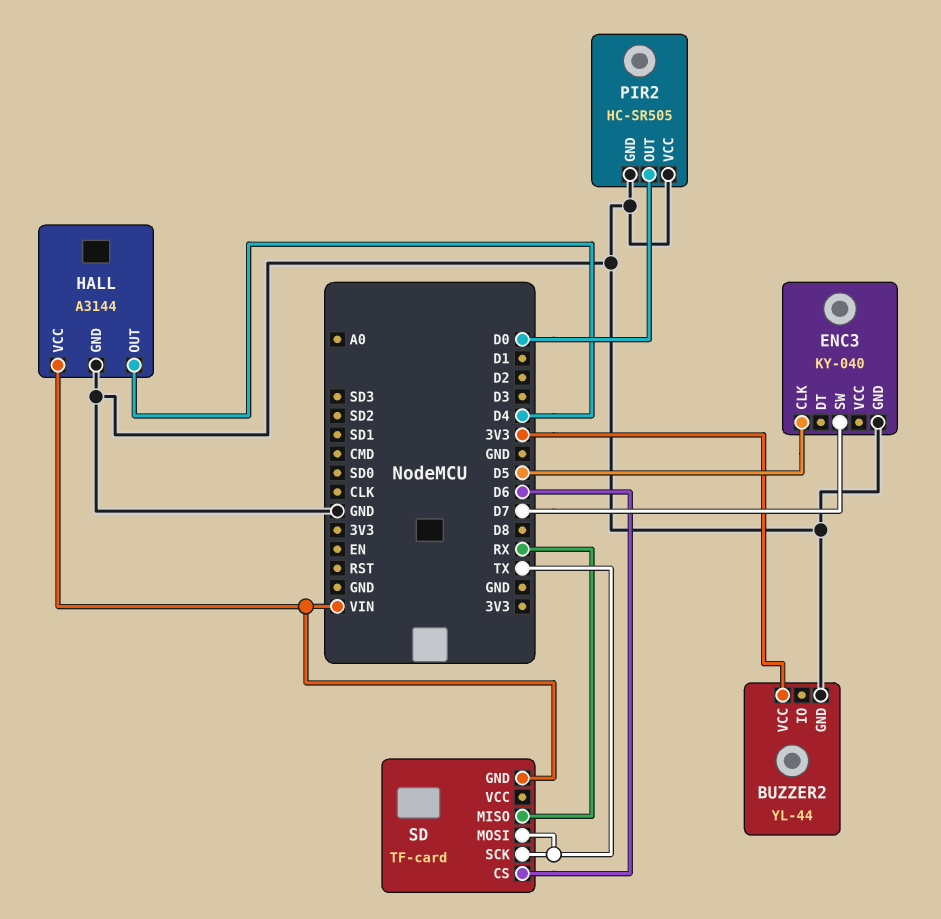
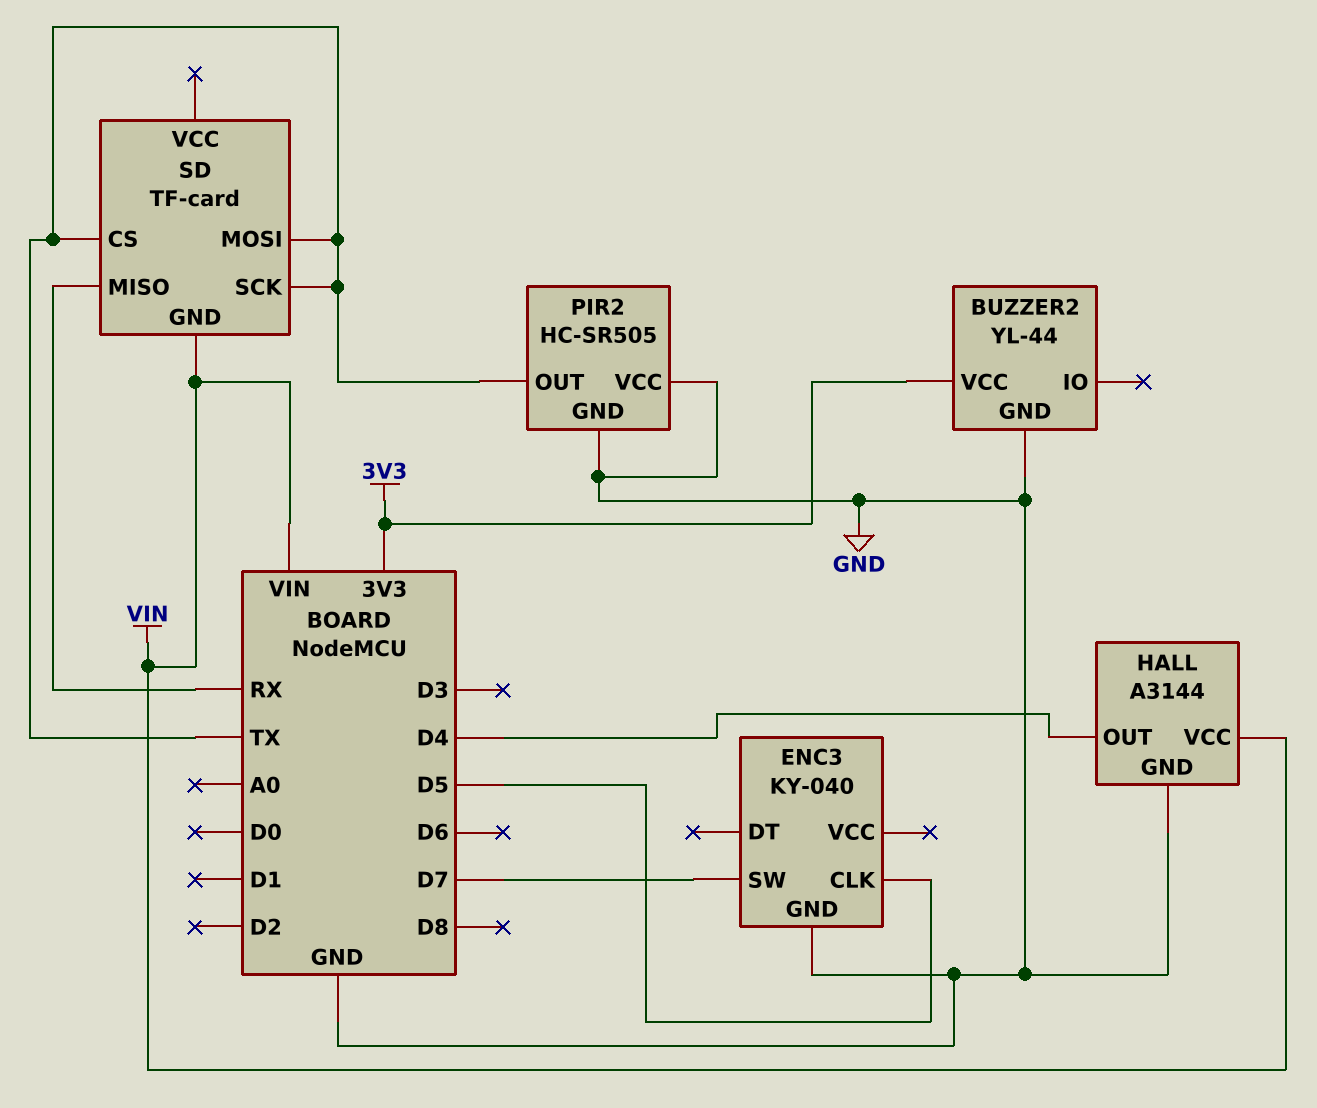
PIR2 pin OUT: D0 -> TX
SD pin CS: D6 -> TX

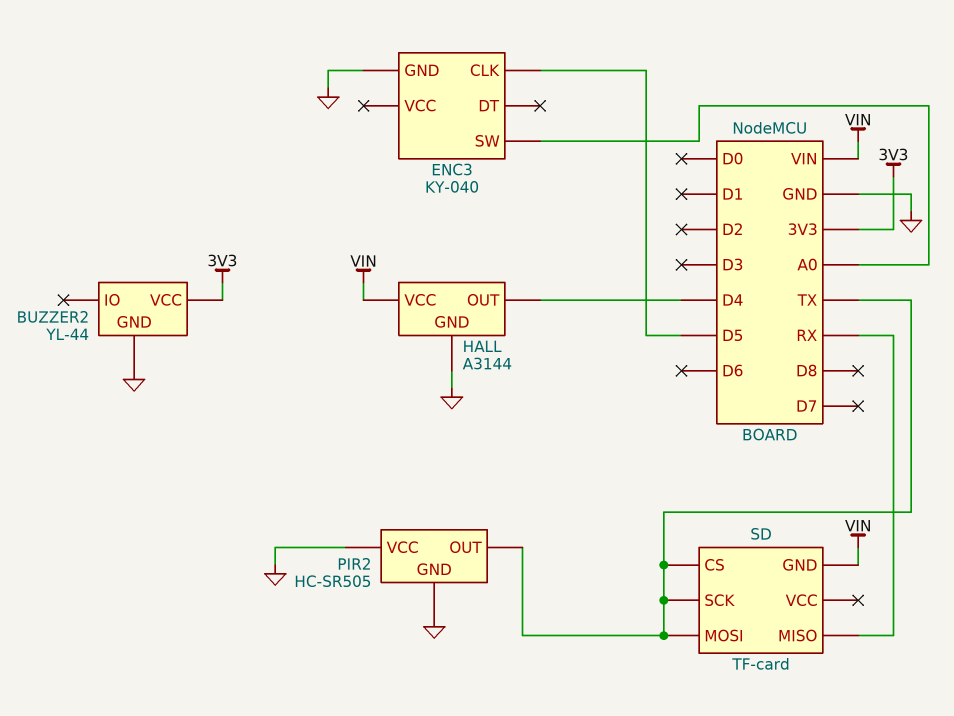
ENC3 pin SW: D7 -> A0

